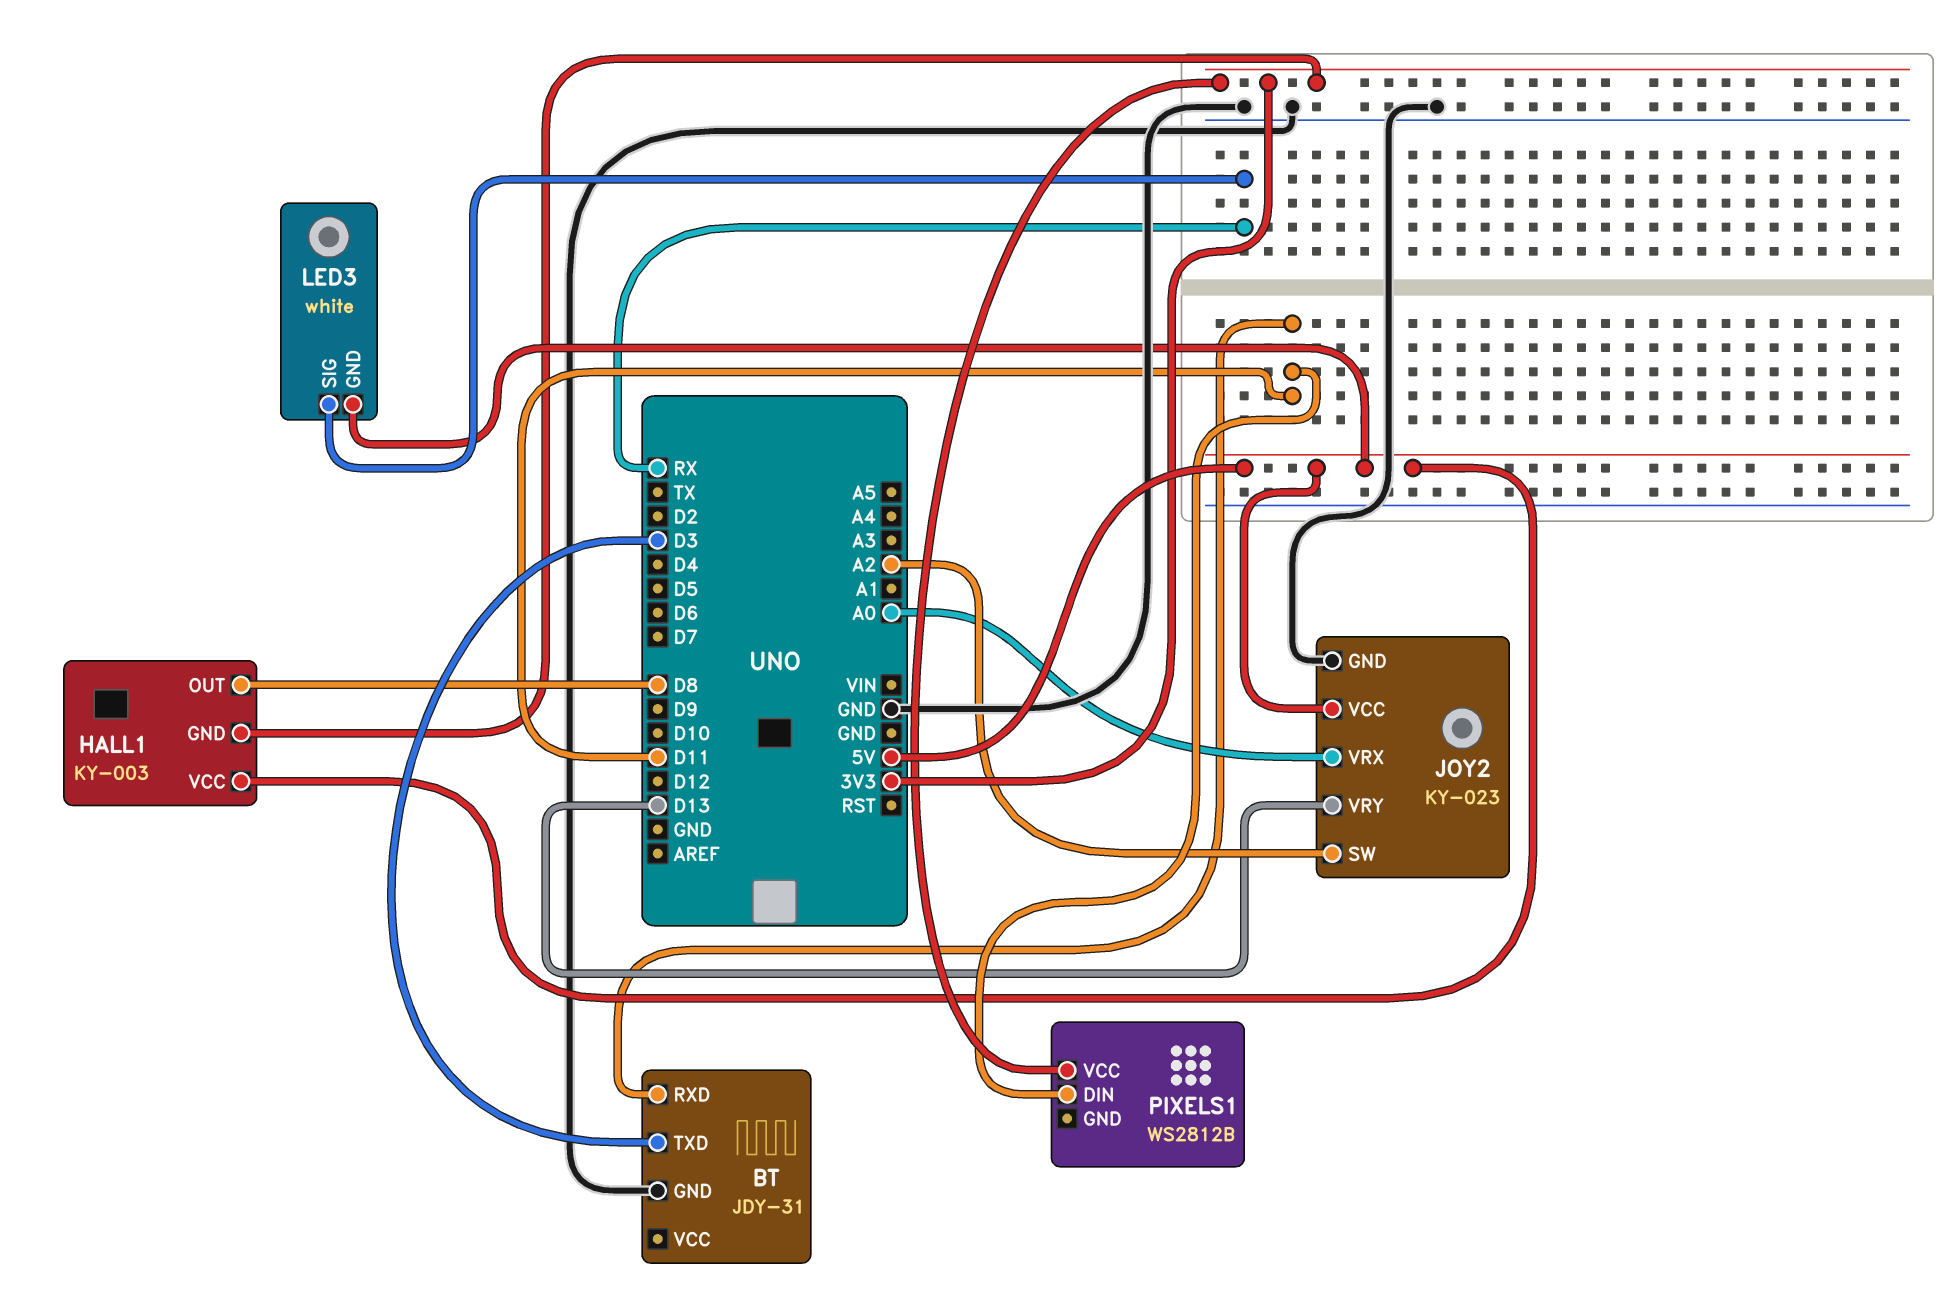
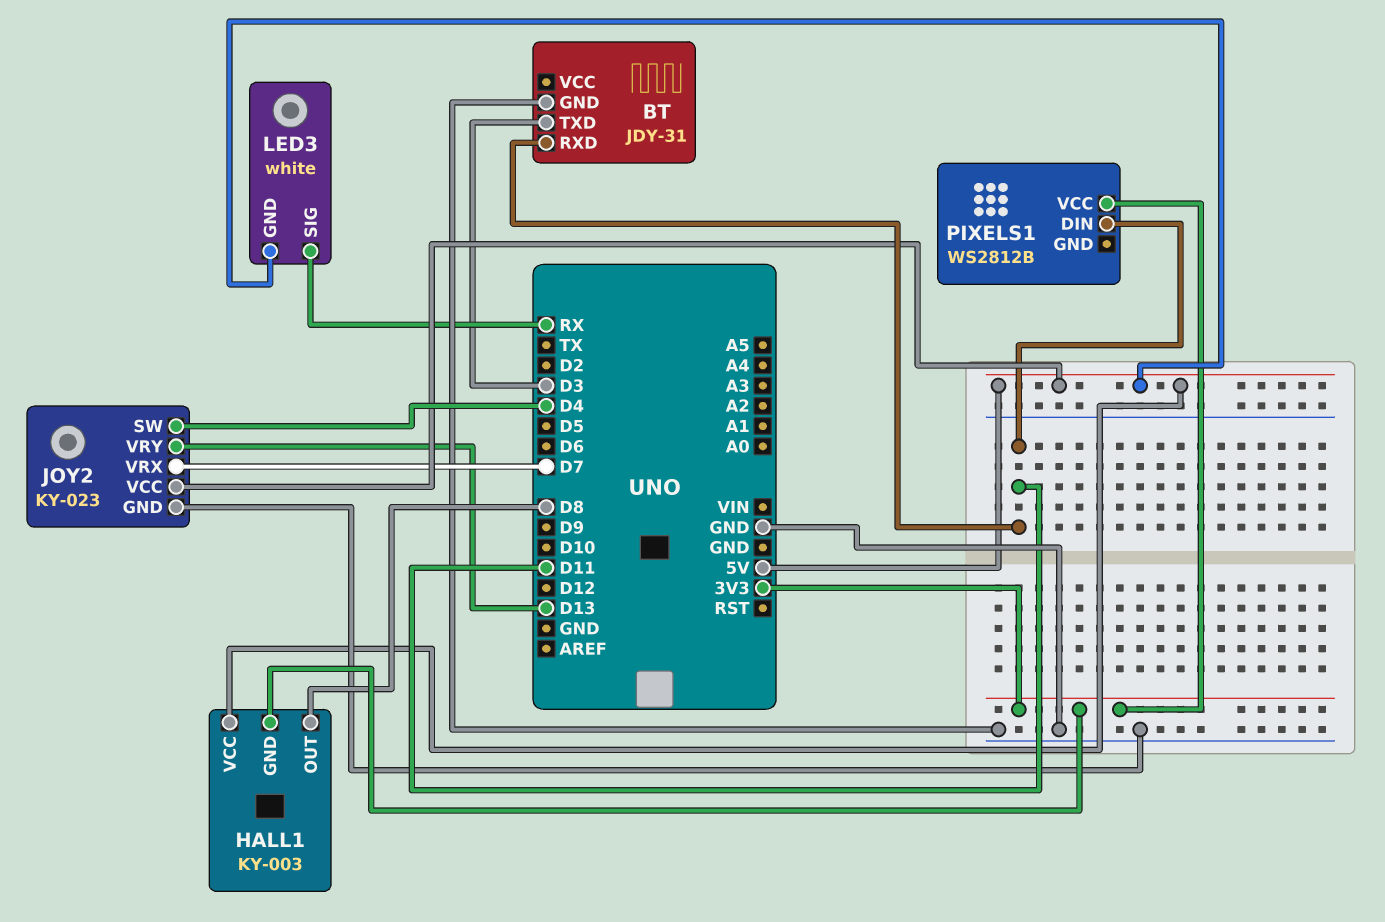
JOY2 pin SW: A2 -> D4
JOY2 pin VRX: A0 -> D7

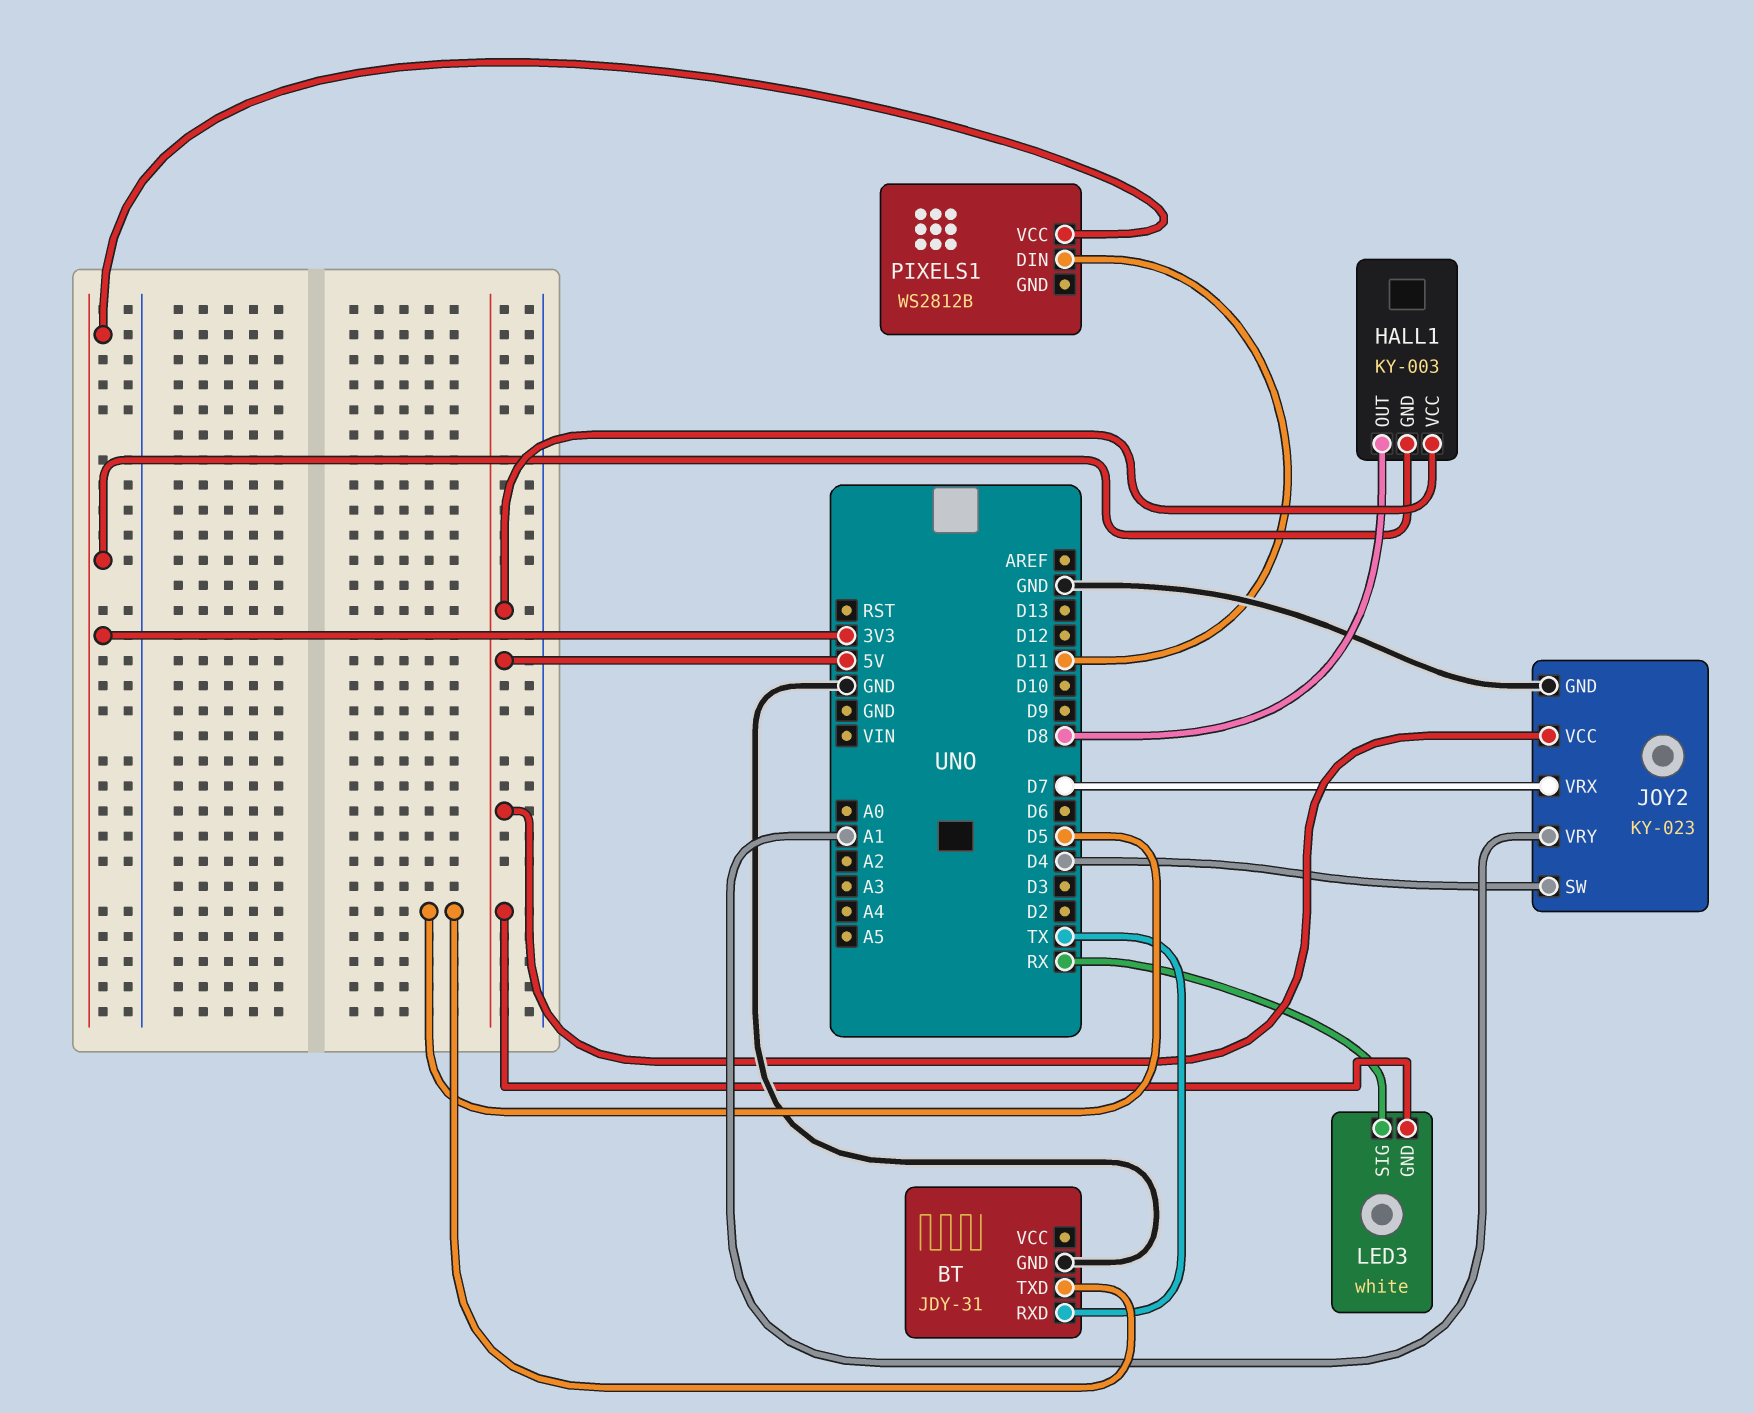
BT pin RXD: D11 -> TX
BT pin TXD: D3 -> D5
JOY2 pin VRY: D13 -> A1

